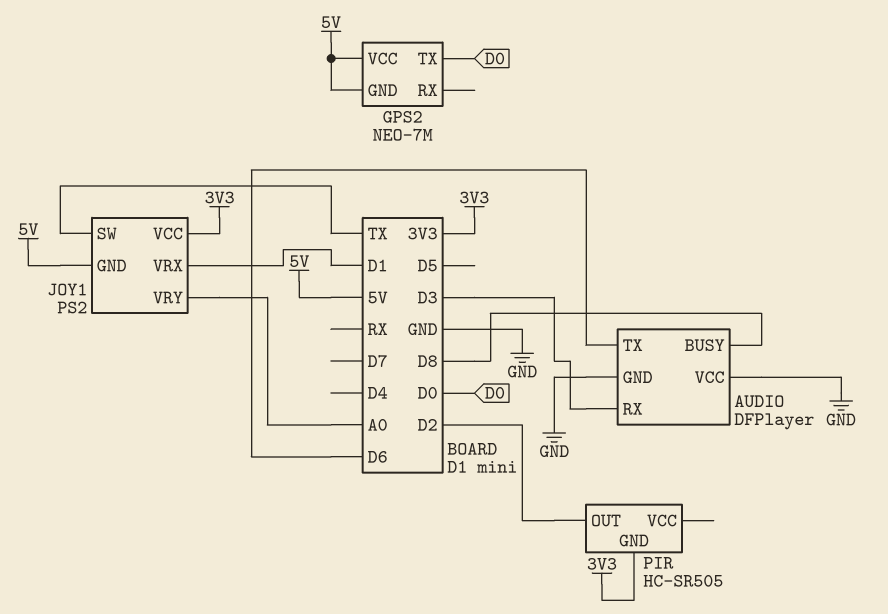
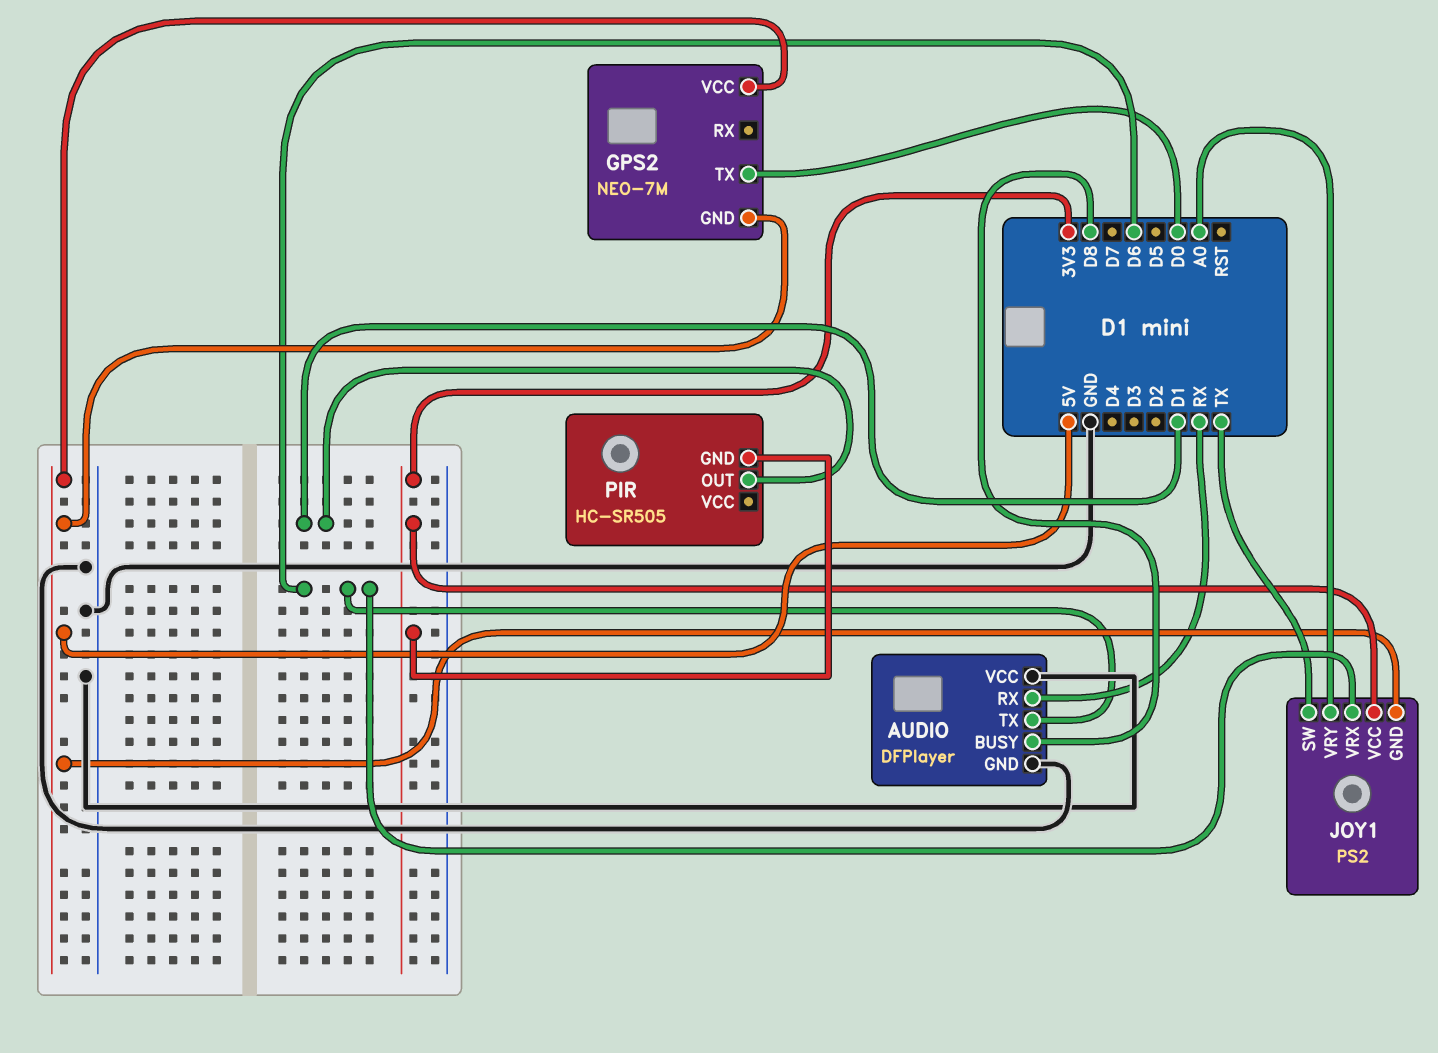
AUDIO pin RX: D3 -> RX
JOY1 pin VRX: D1 -> D6
PIR pin OUT: D2 -> D1

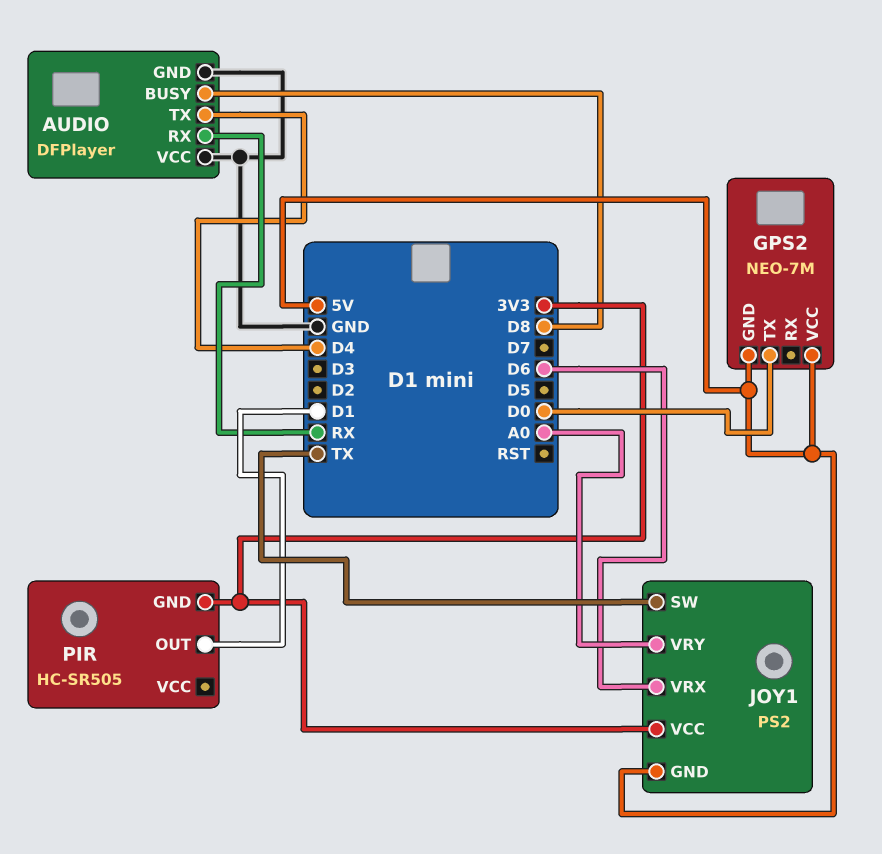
AUDIO pin TX: D6 -> D4

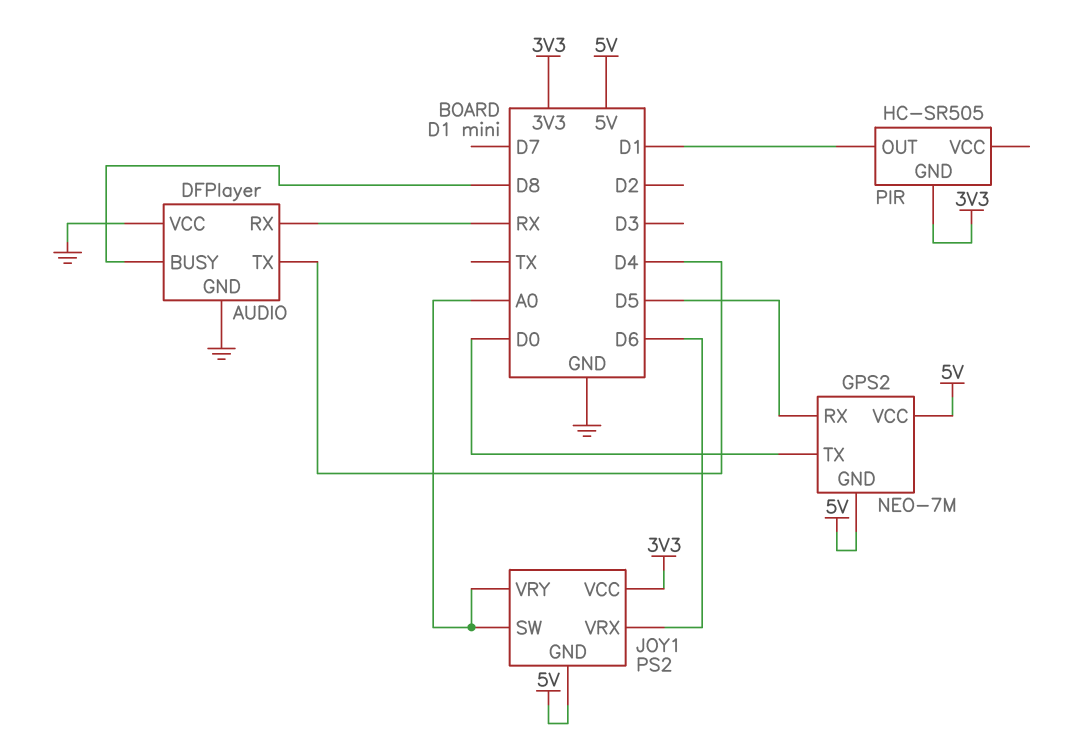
GPS2 pin RX: none -> D5
JOY1 pin SW: TX -> A0

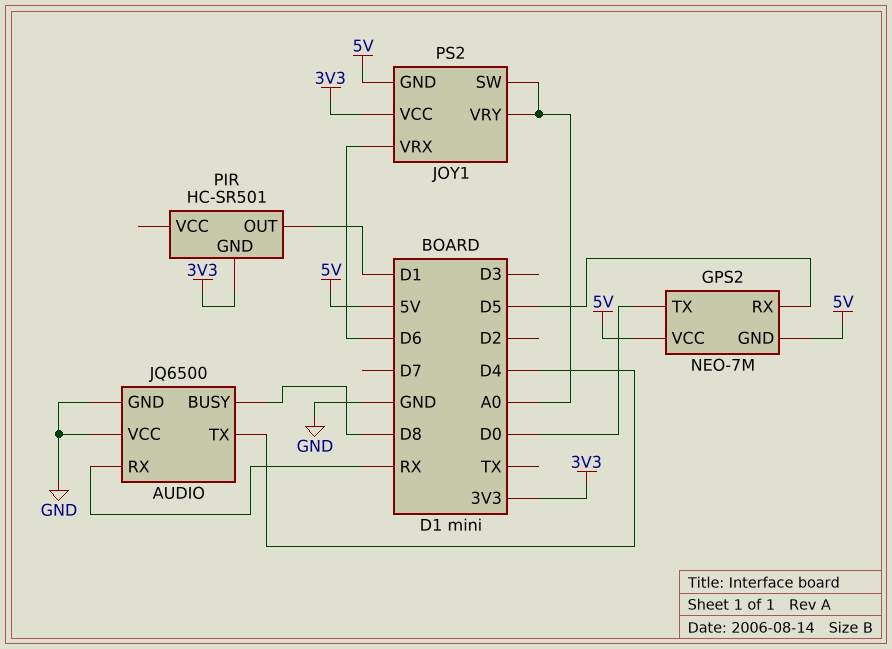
AUDIO: DFPlayer -> JQ6500
PIR: HC-SR505 -> HC-SR501

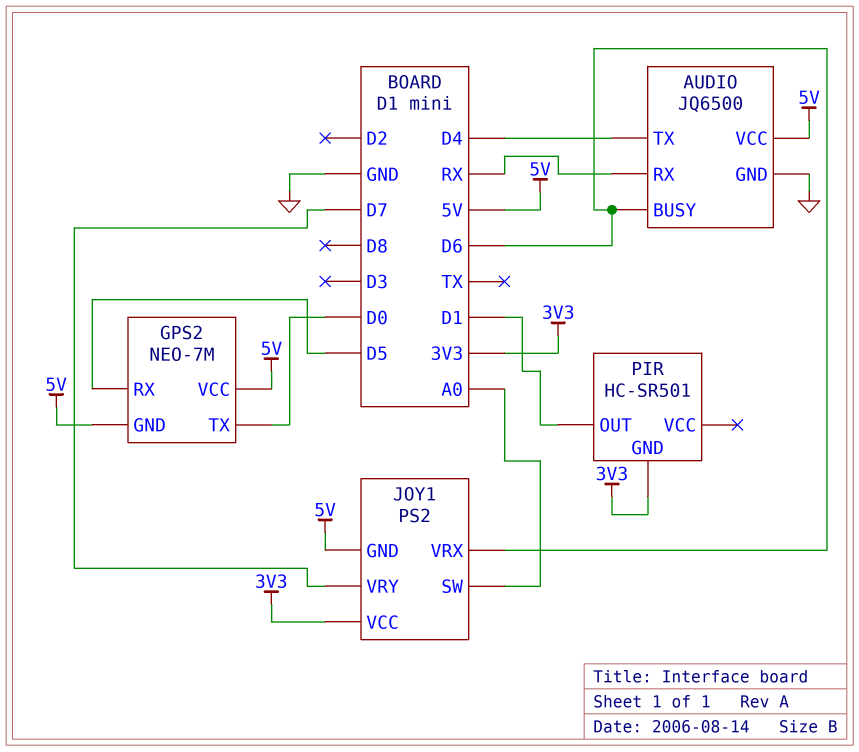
AUDIO pin BUSY: D8 -> D6
AUDIO pin VCC: GND -> 5V
JOY1 pin VRY: A0 -> D7

